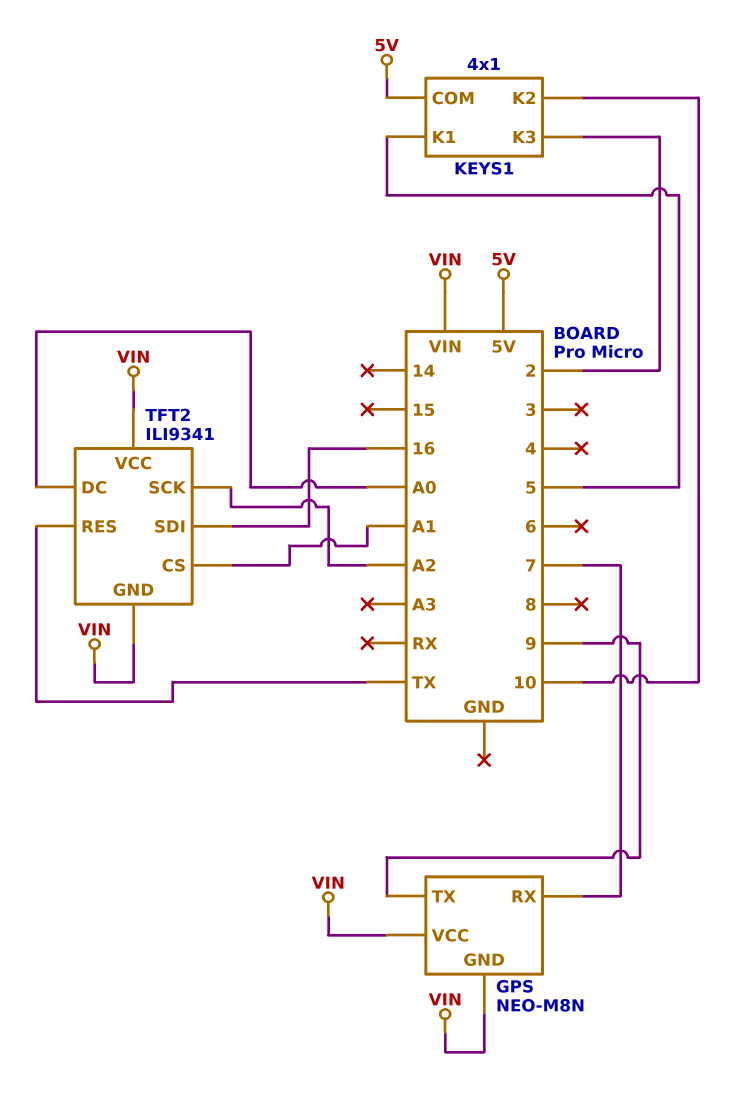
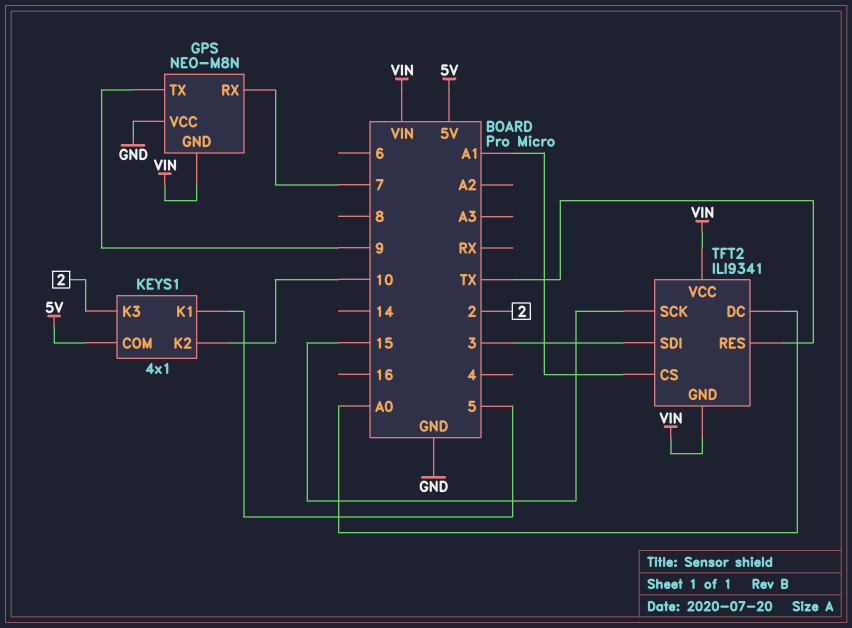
GPS pin VCC: VIN -> GND
TFT2 pin SCK: A2 -> 15
TFT2 pin SDI: 16 -> 3

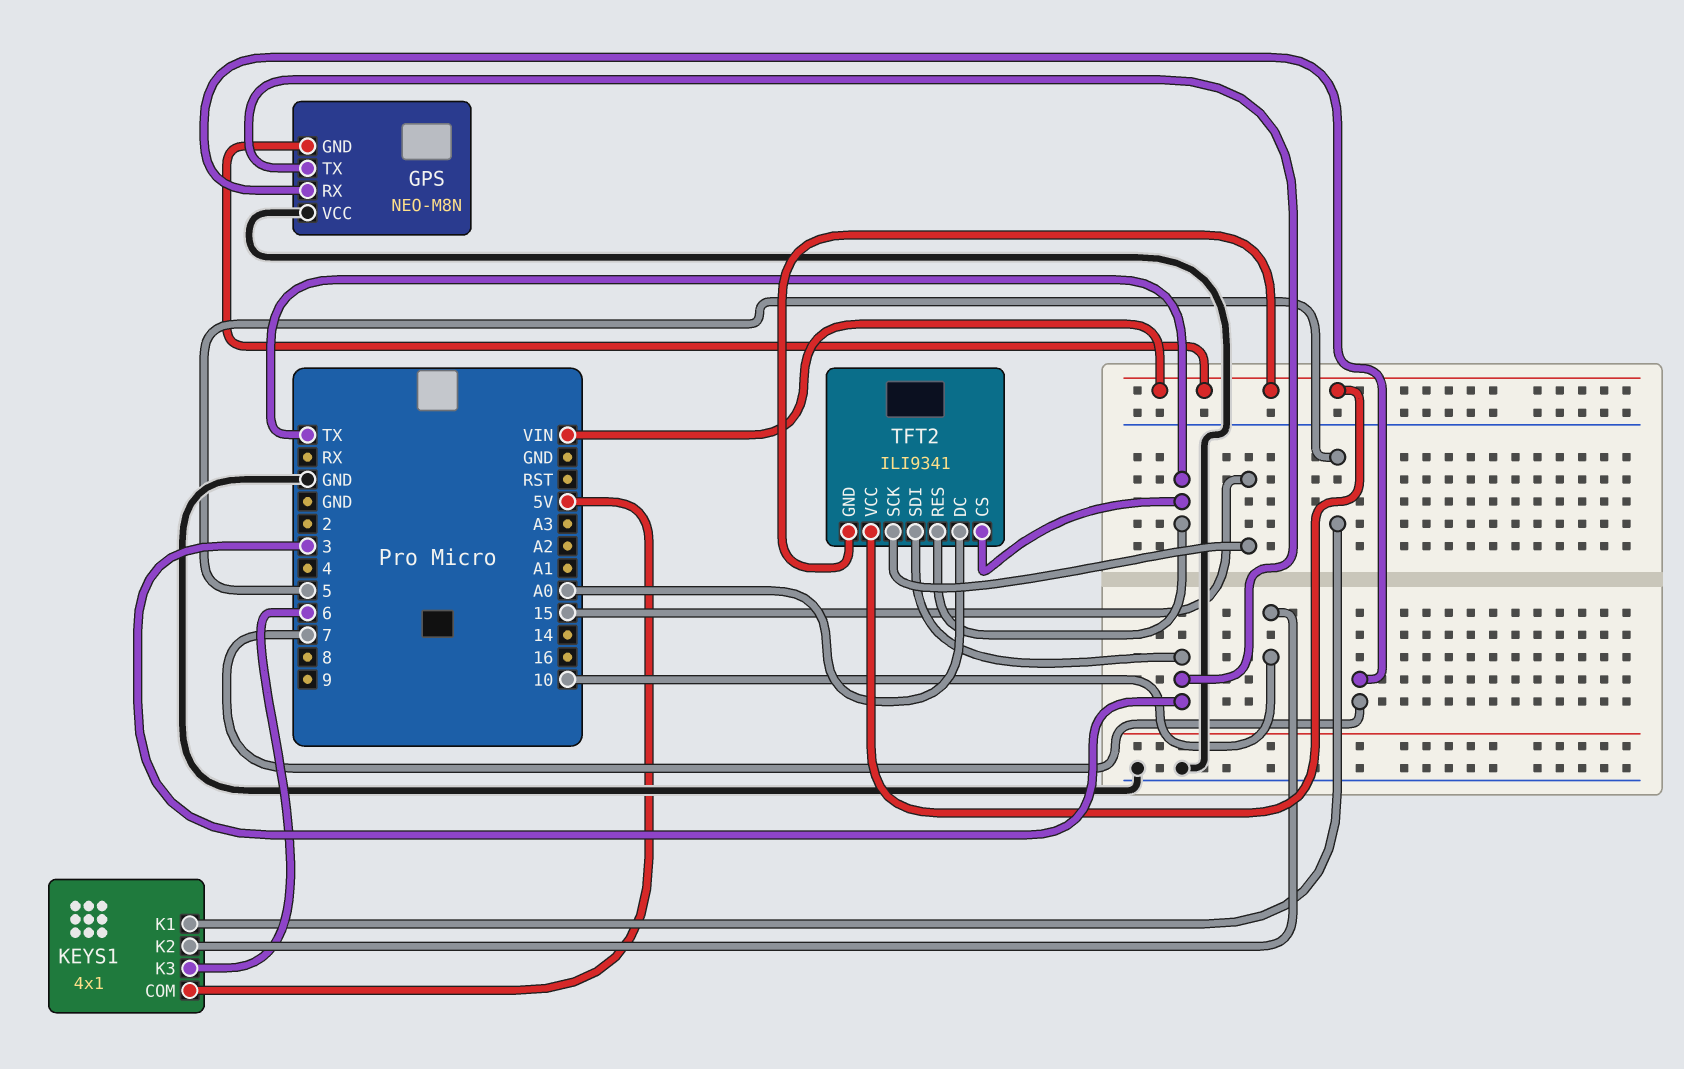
GPS pin TX: 9 -> 3
KEYS1 pin K3: 2 -> 6
TFT2 pin CS: A1 -> TX

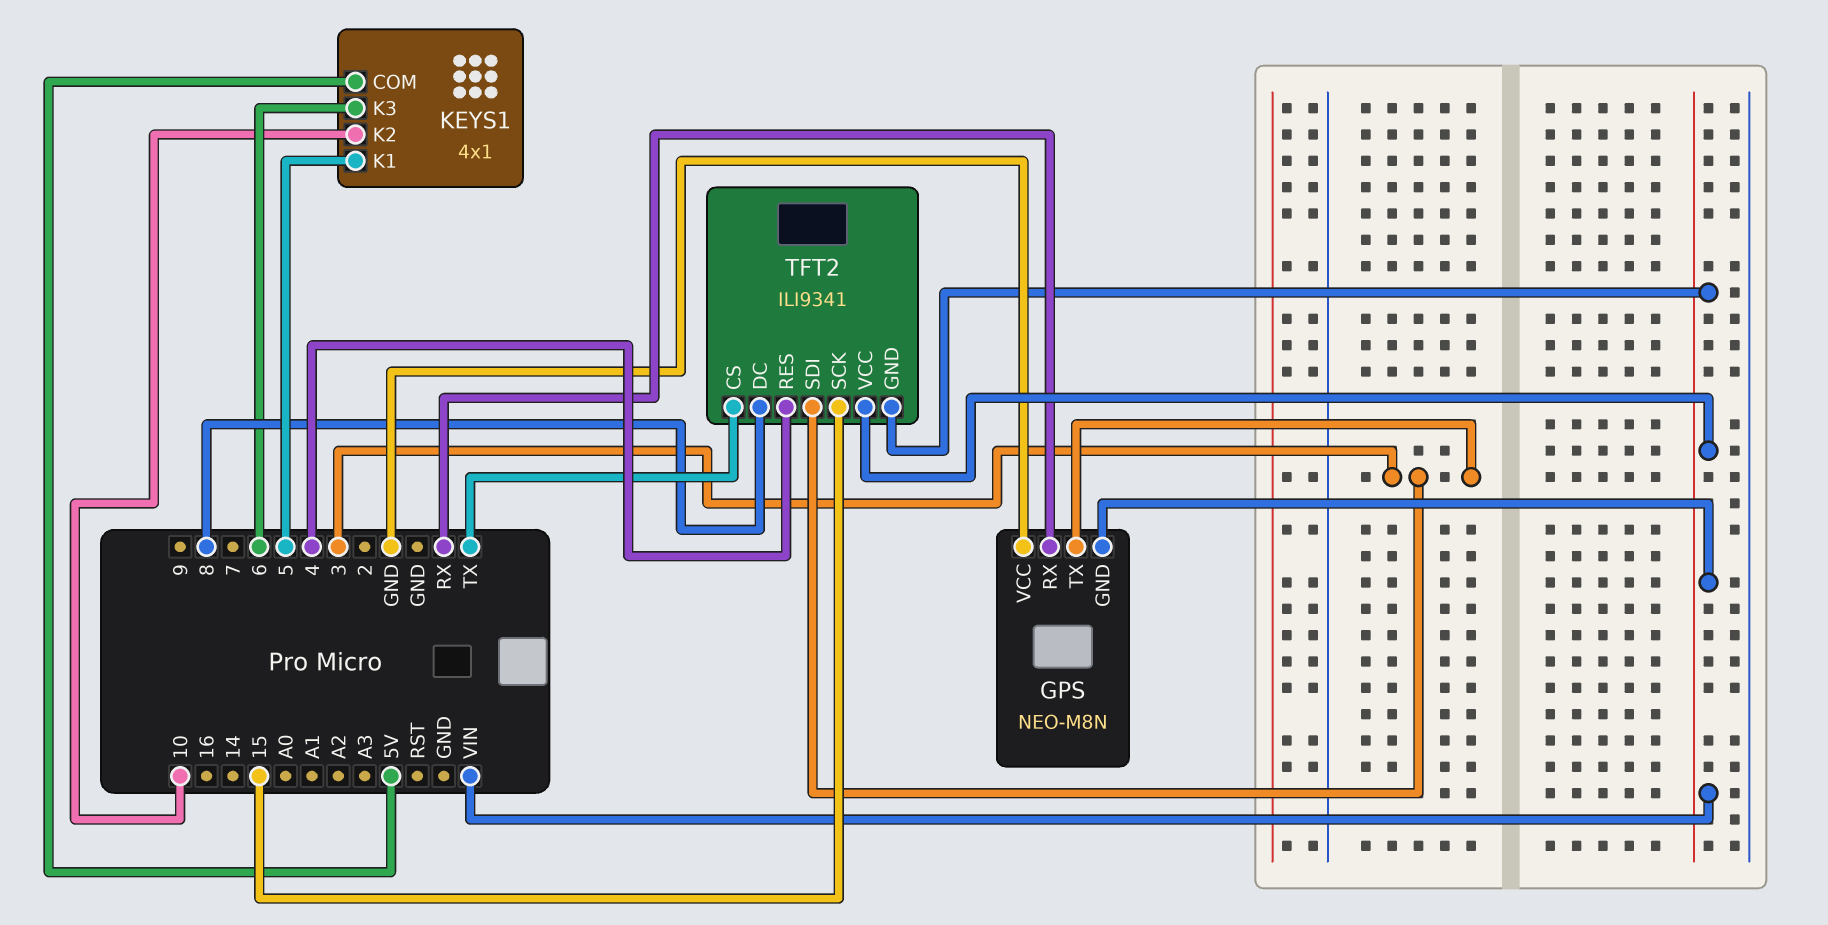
GPS pin RX: 7 -> RX
TFT2 pin DC: A0 -> 8
TFT2 pin RES: TX -> 4

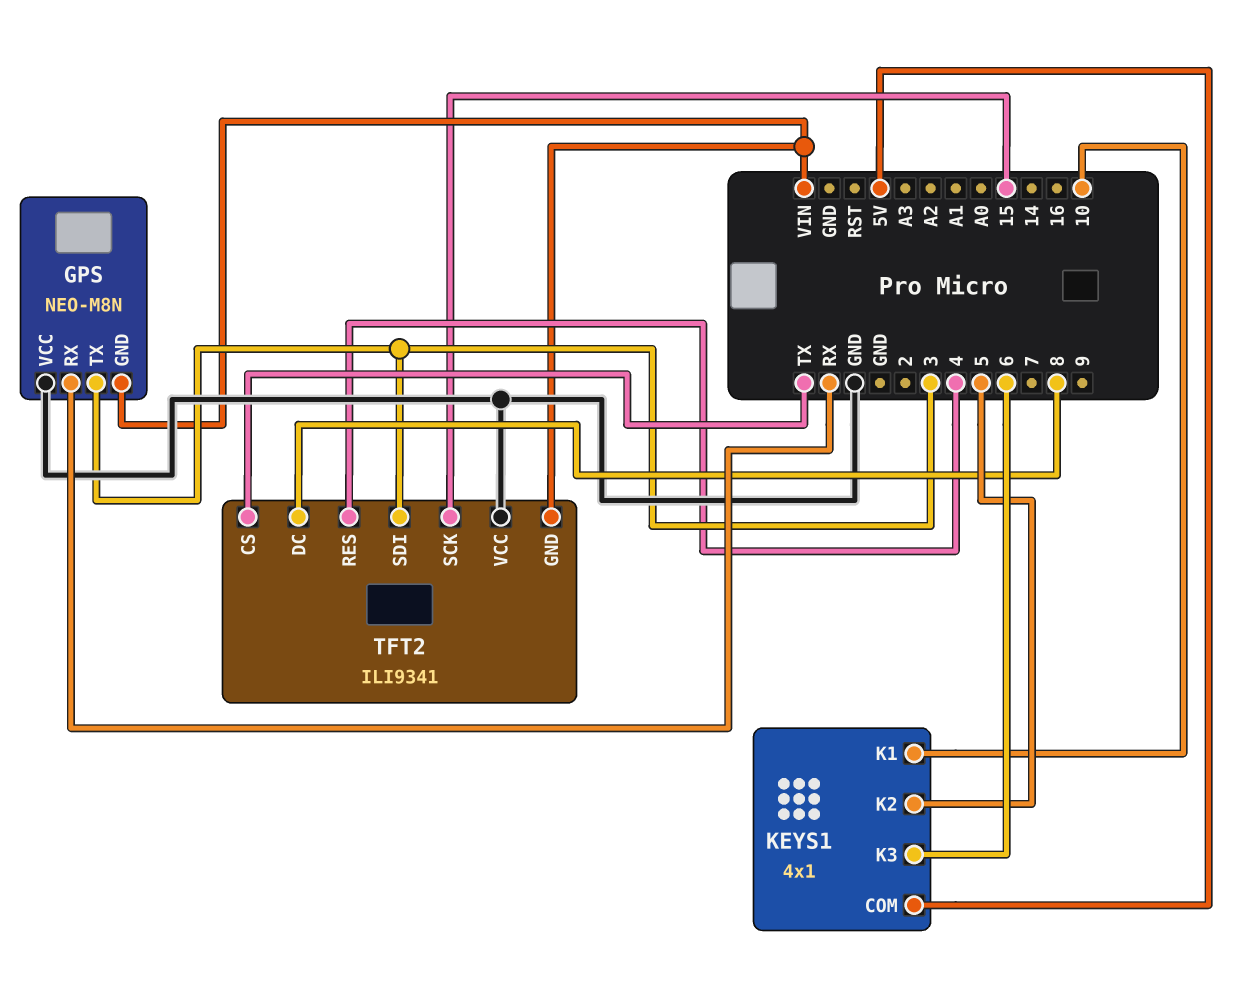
KEYS1 pin K1: 5 -> 10
KEYS1 pin K2: 10 -> 5
TFT2 pin VCC: VIN -> GND

